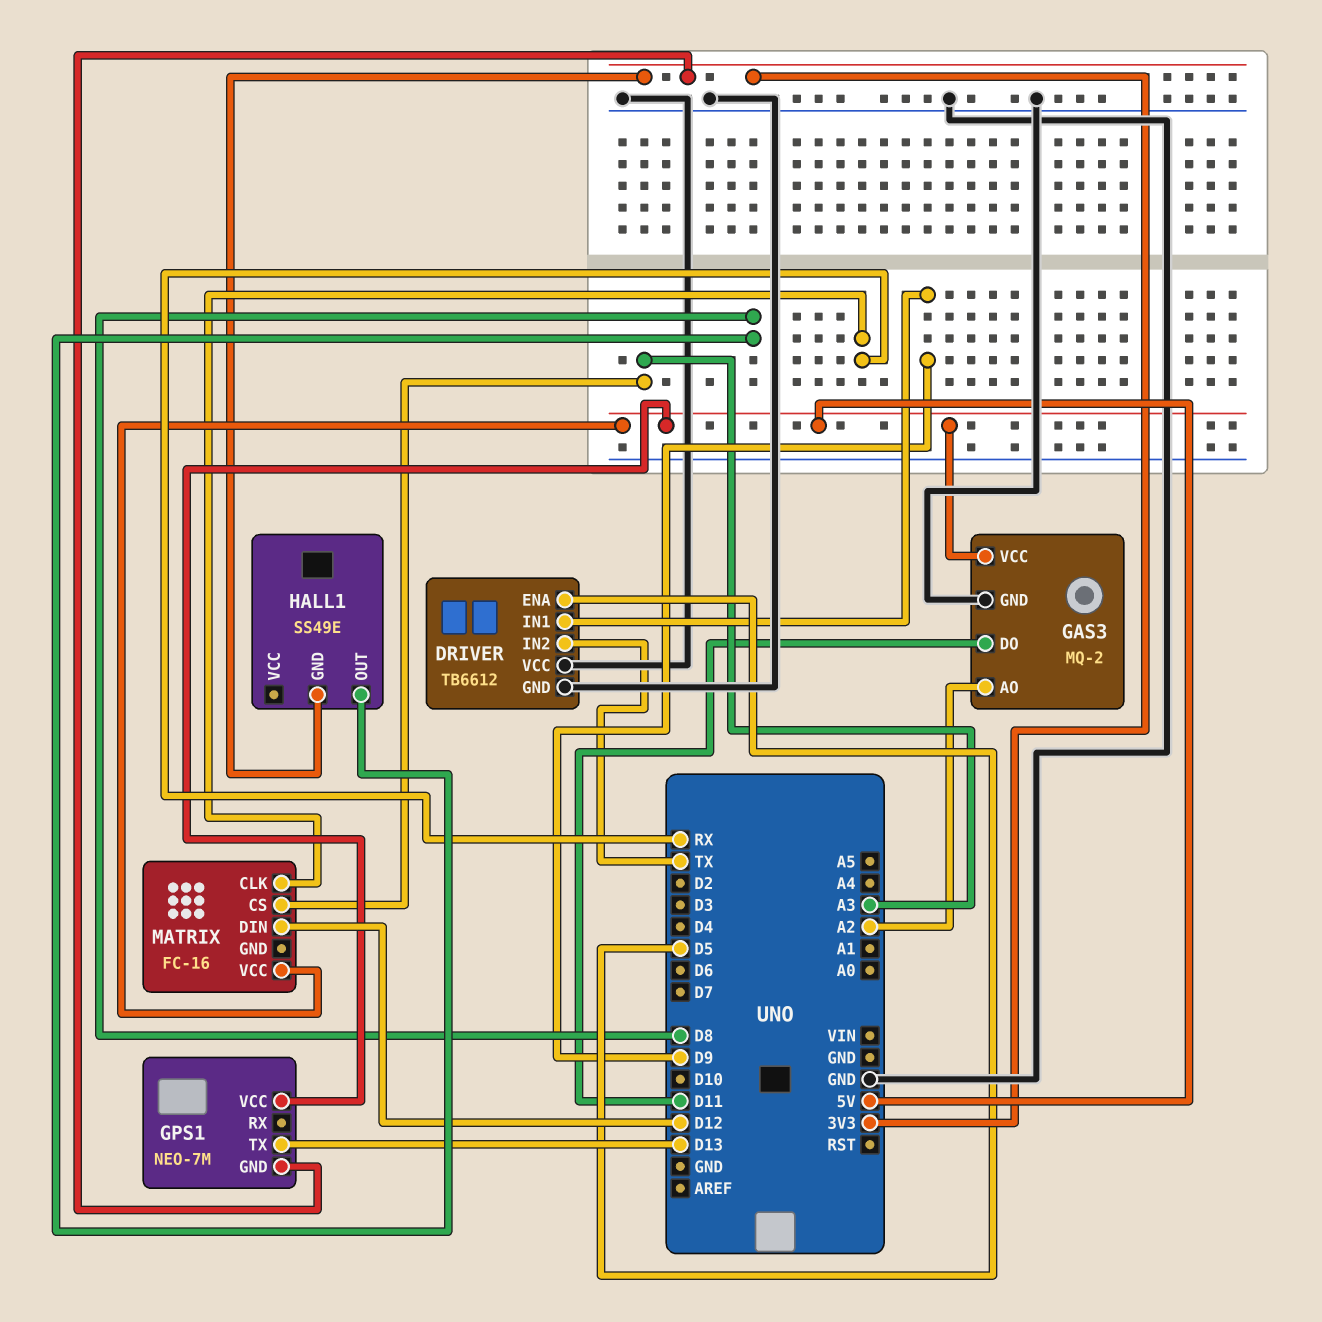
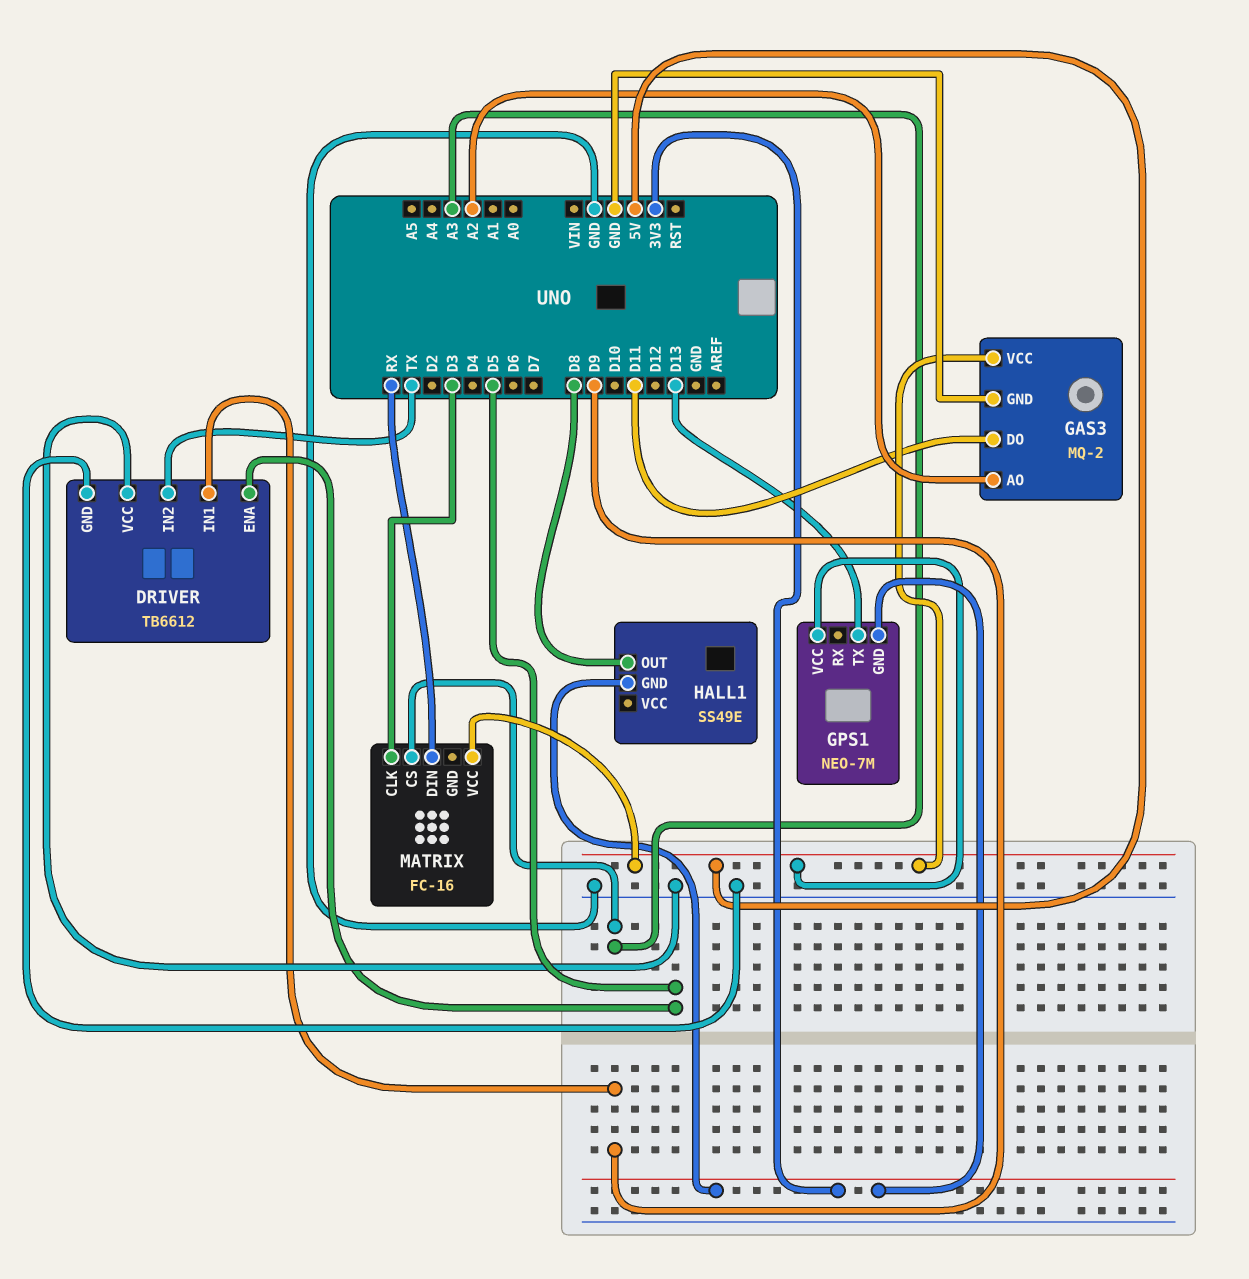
MATRIX pin CLK: RX -> D3
MATRIX pin DIN: D12 -> RX

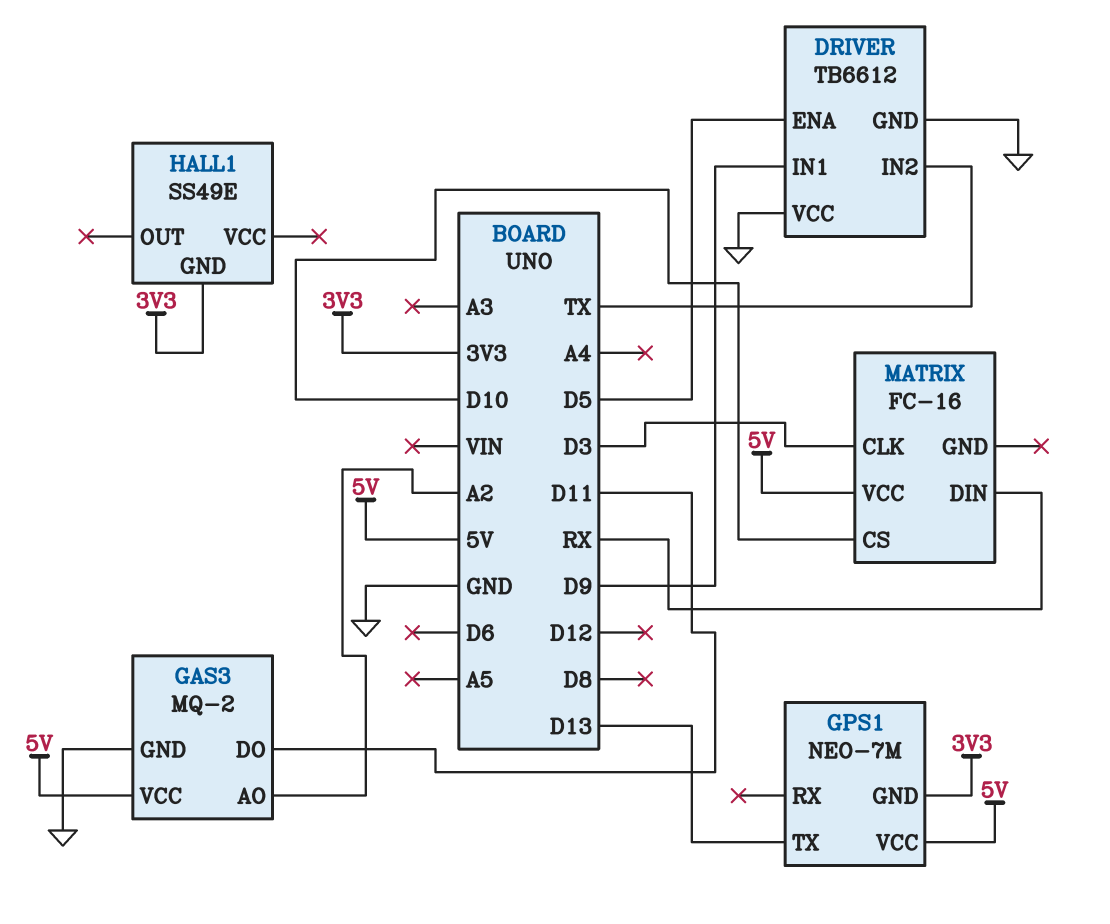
HALL1 pin OUT: D8 -> none
MATRIX pin CS: A3 -> D10

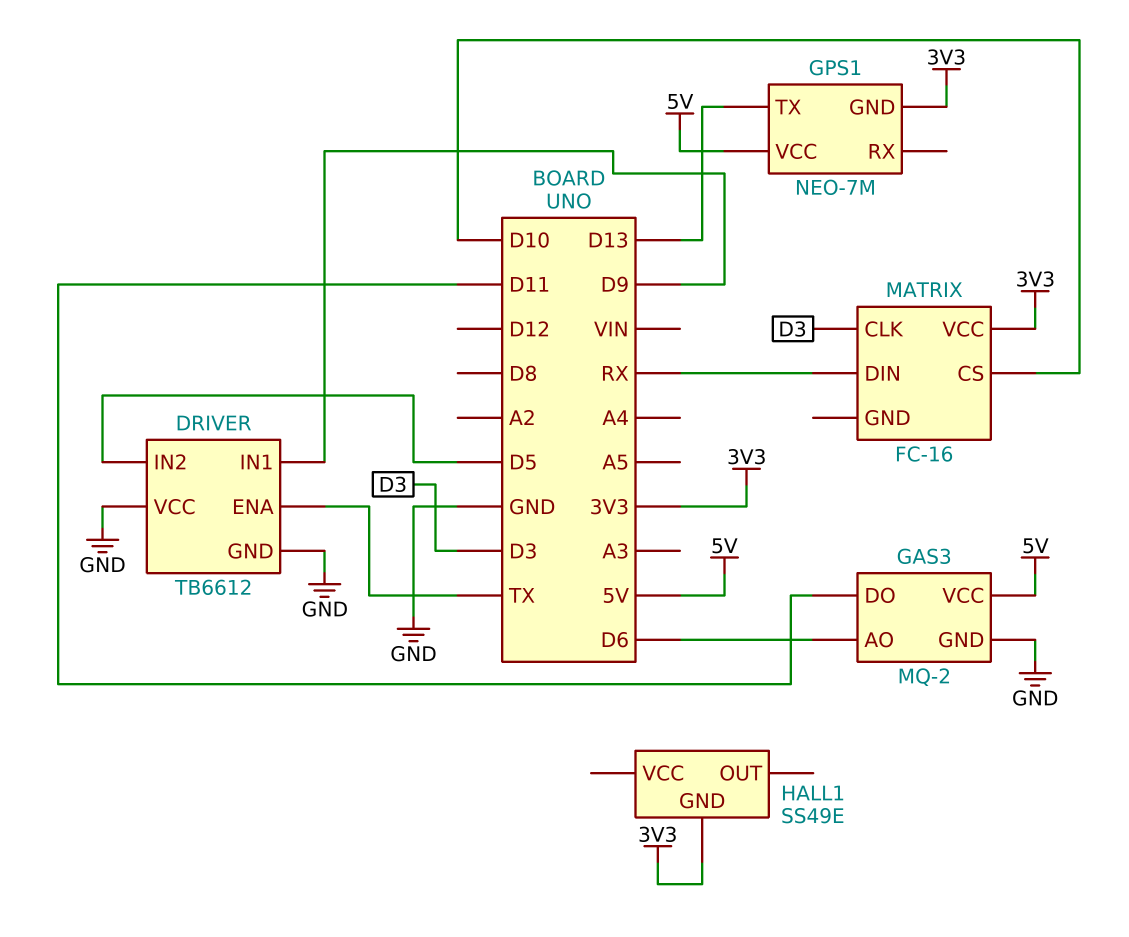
DRIVER pin ENA: D5 -> TX
DRIVER pin IN2: TX -> D5
GAS3 pin AO: A2 -> D6
MATRIX pin VCC: 5V -> 3V3

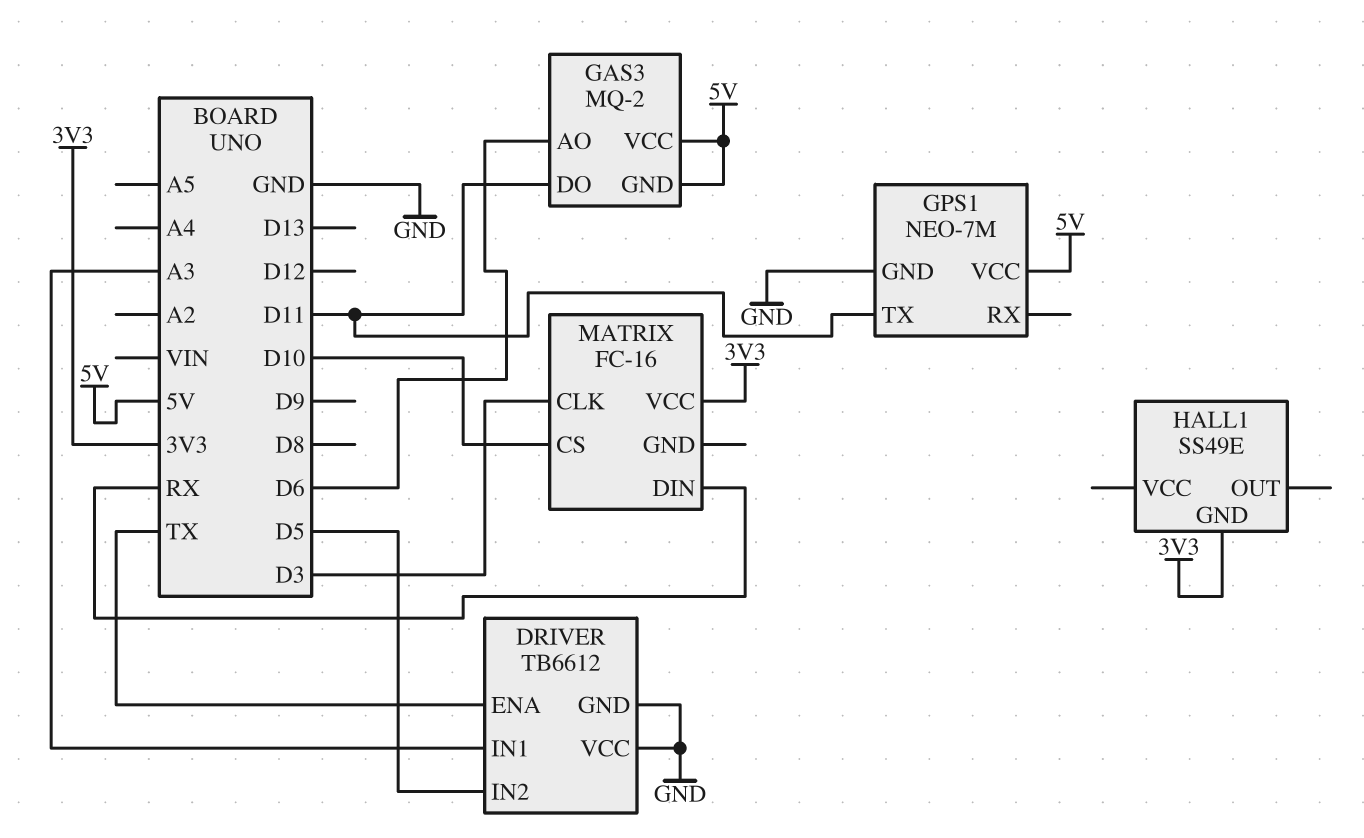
DRIVER pin IN1: D9 -> A3
GAS3 pin GND: GND -> 5V
GPS1 pin GND: 3V3 -> GND
GPS1 pin TX: D13 -> D11

